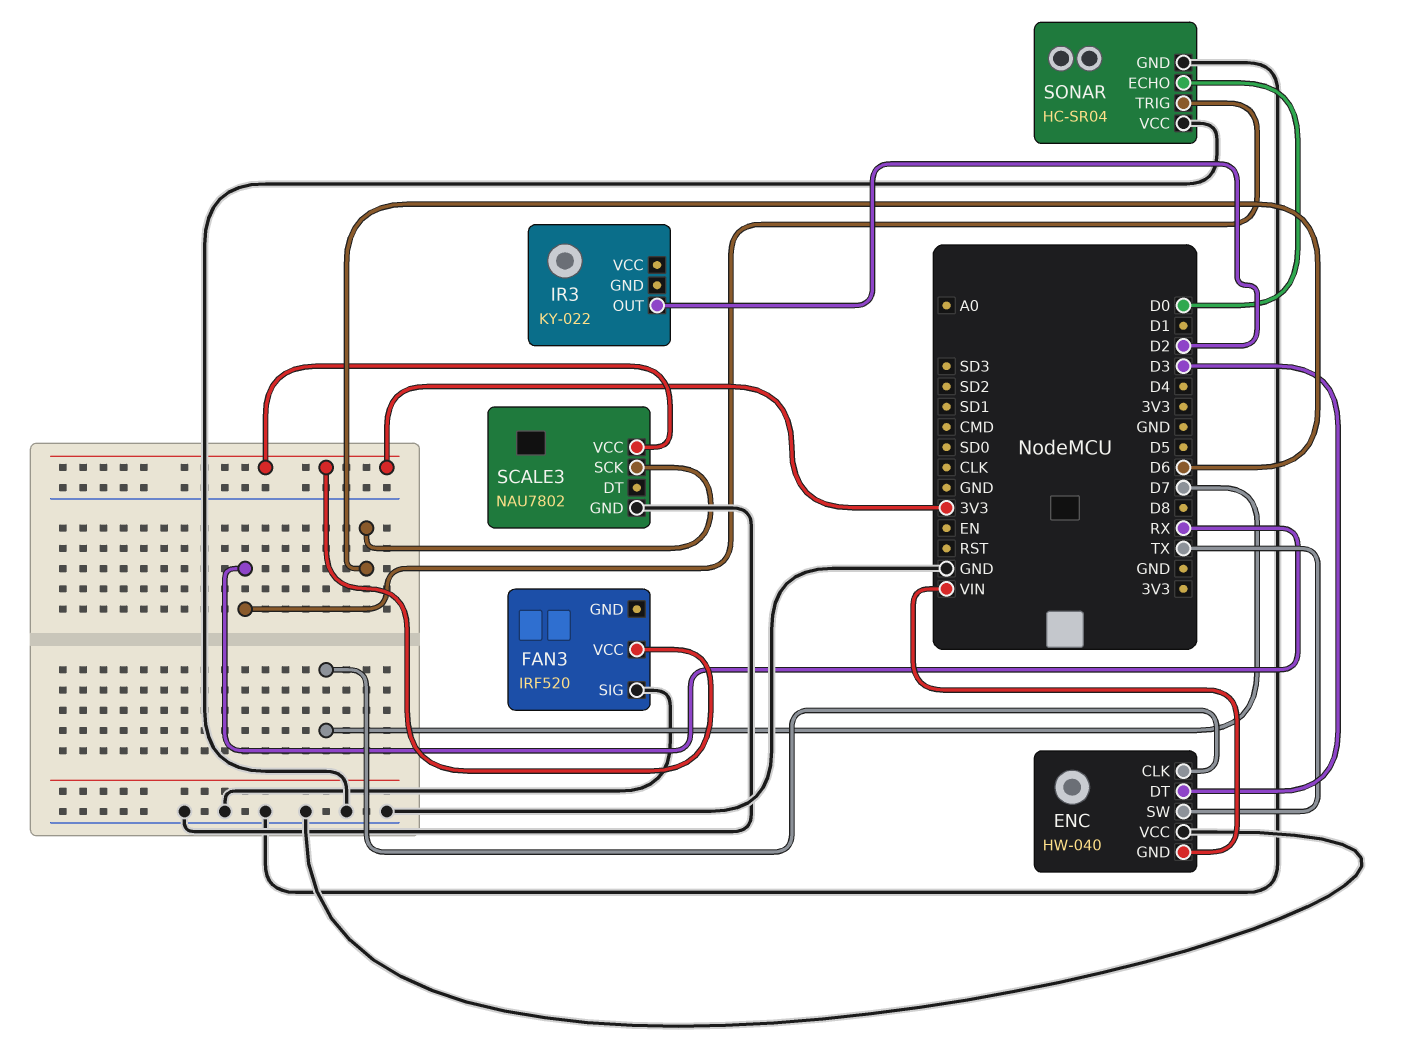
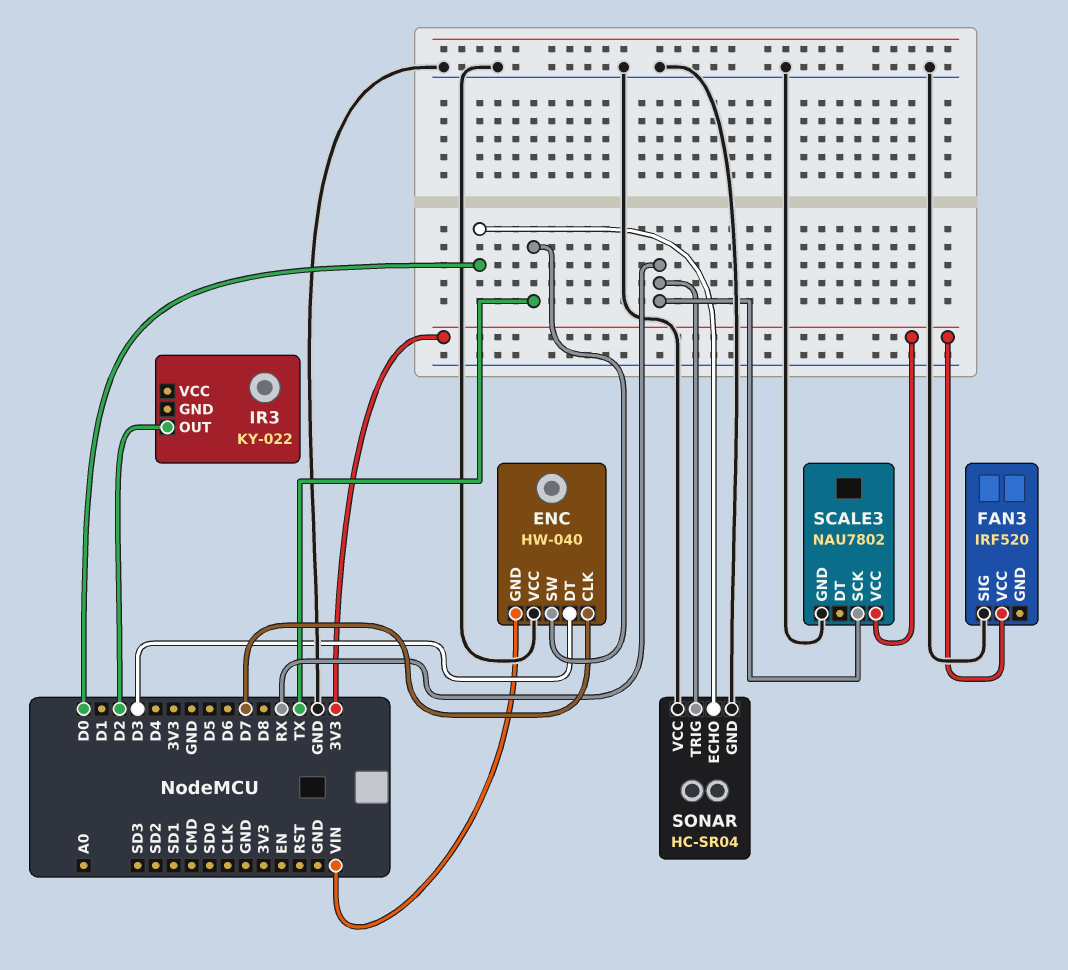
SCALE3 pin SCK: D6 -> RX

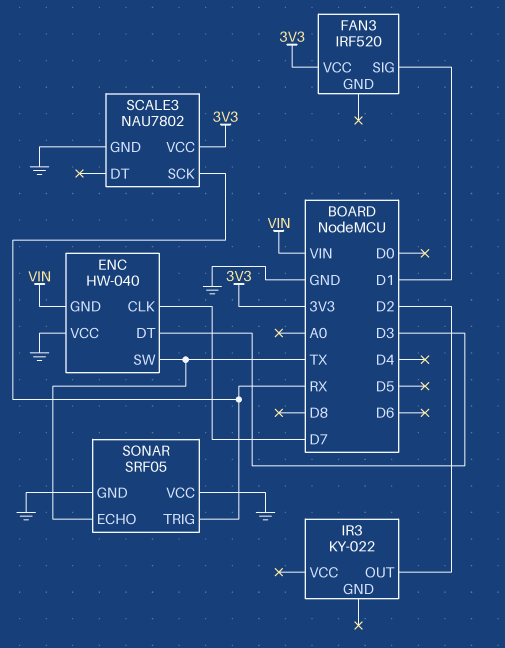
FAN3 pin SIG: GND -> D1
SONAR: HC-SR04 -> SRF05
SONAR pin ECHO: D0 -> TX

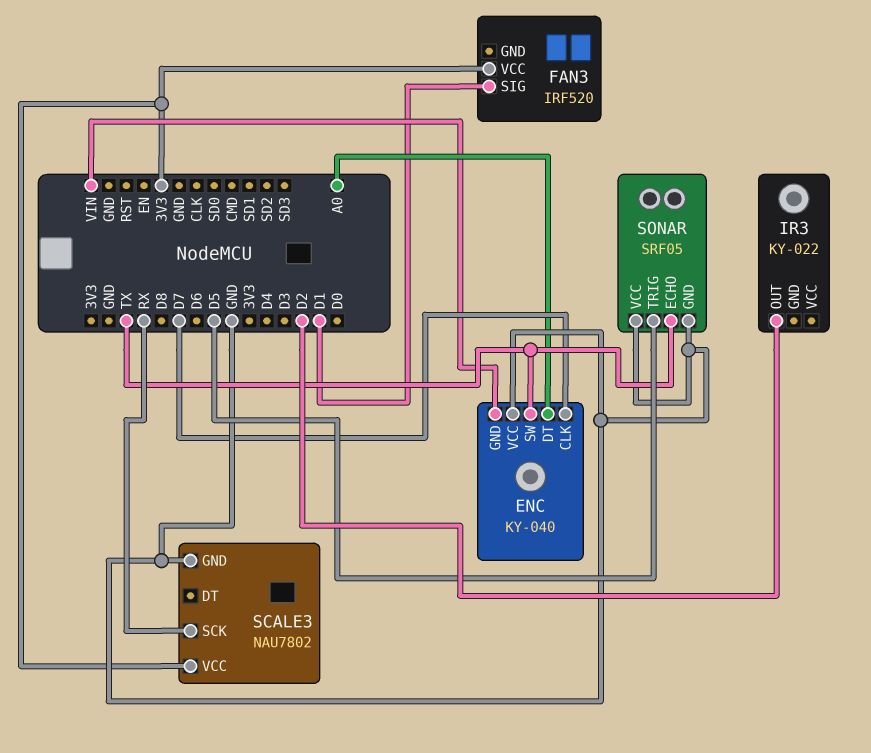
ENC: HW-040 -> KY-040
ENC pin DT: D3 -> A0
SONAR pin TRIG: RX -> D5

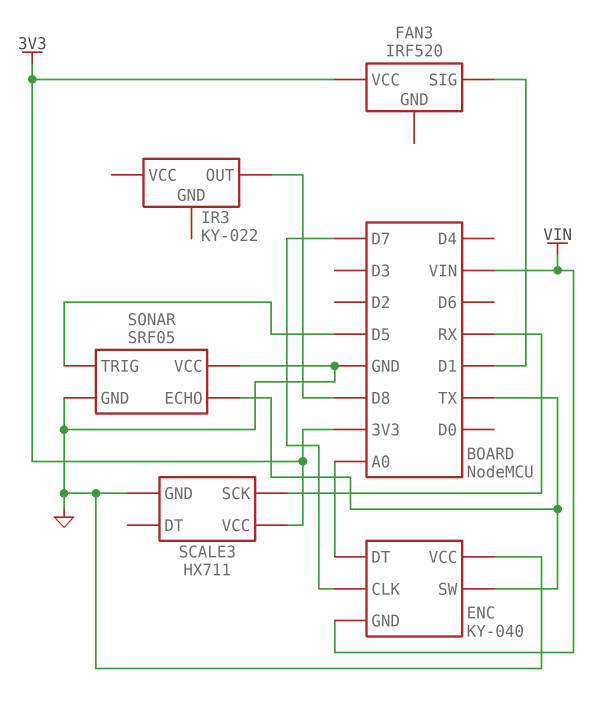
IR3 pin OUT: D2 -> D8
SCALE3: NAU7802 -> HX711

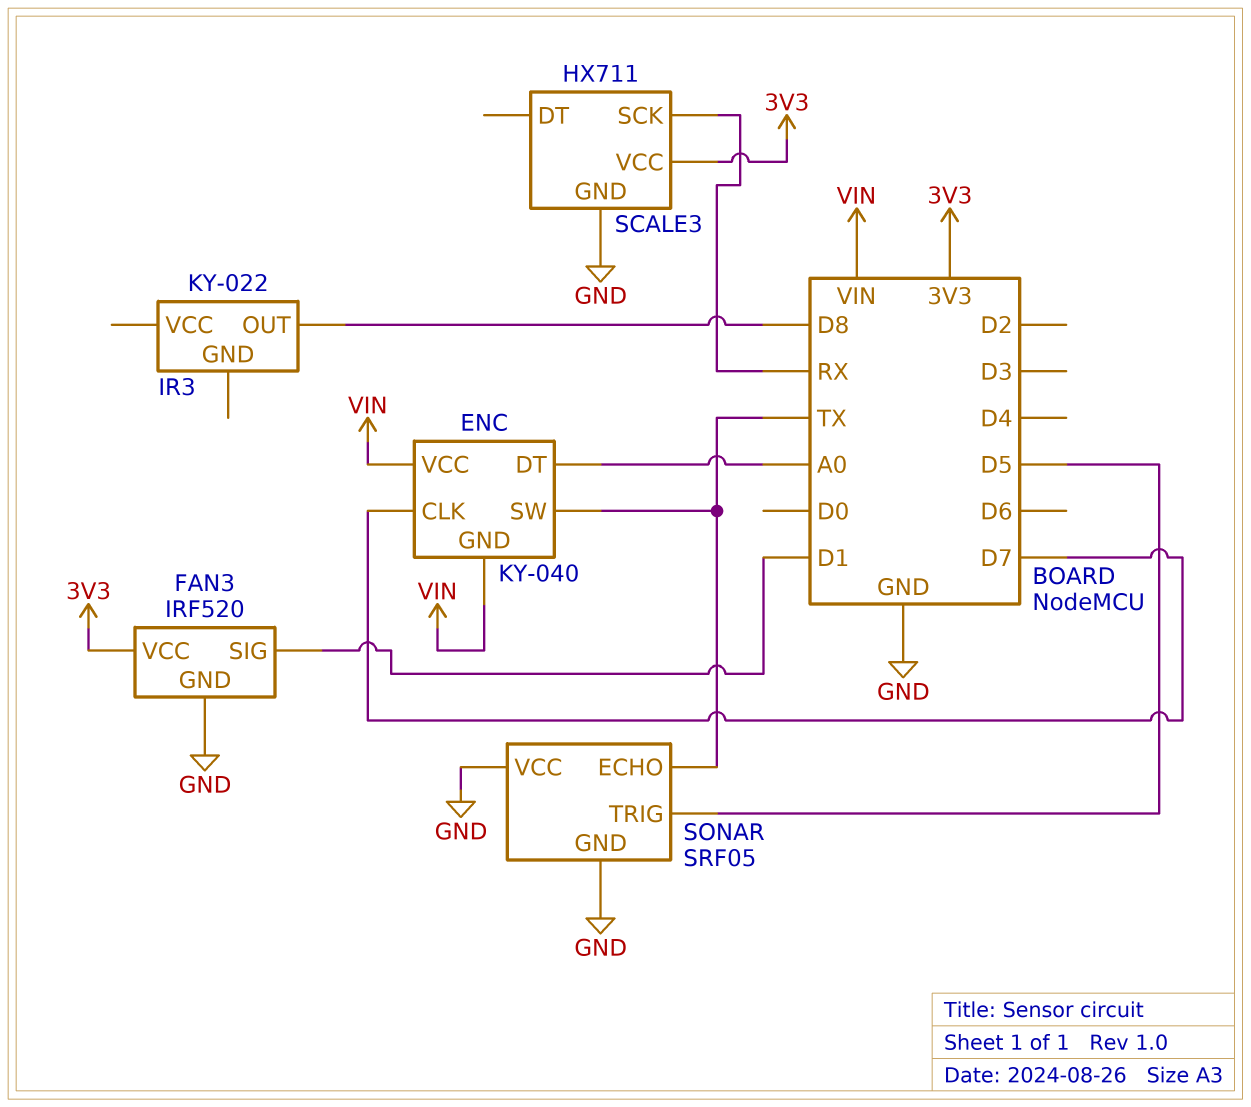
ENC pin VCC: GND -> VIN
FAN3 pin GND: none -> GND

